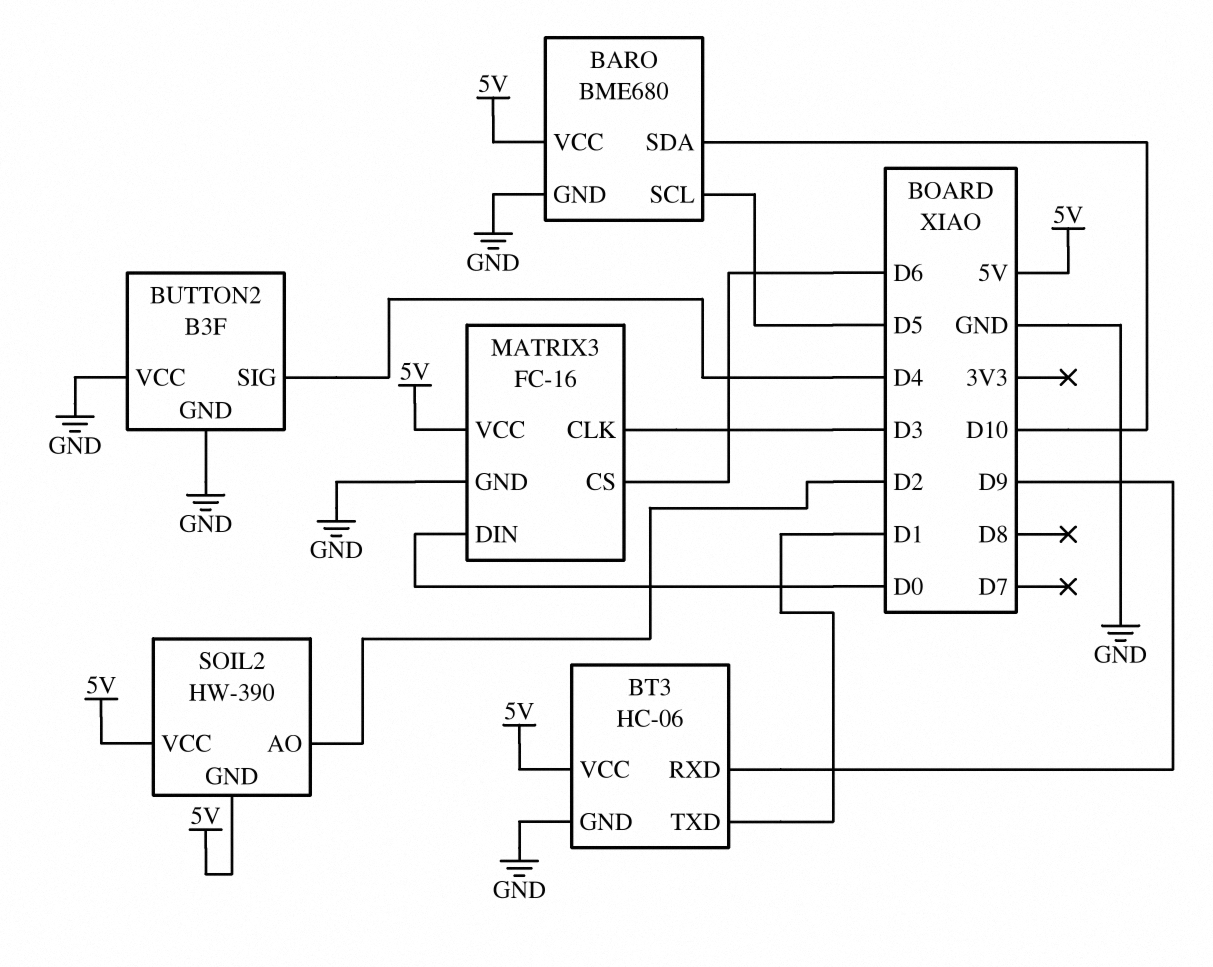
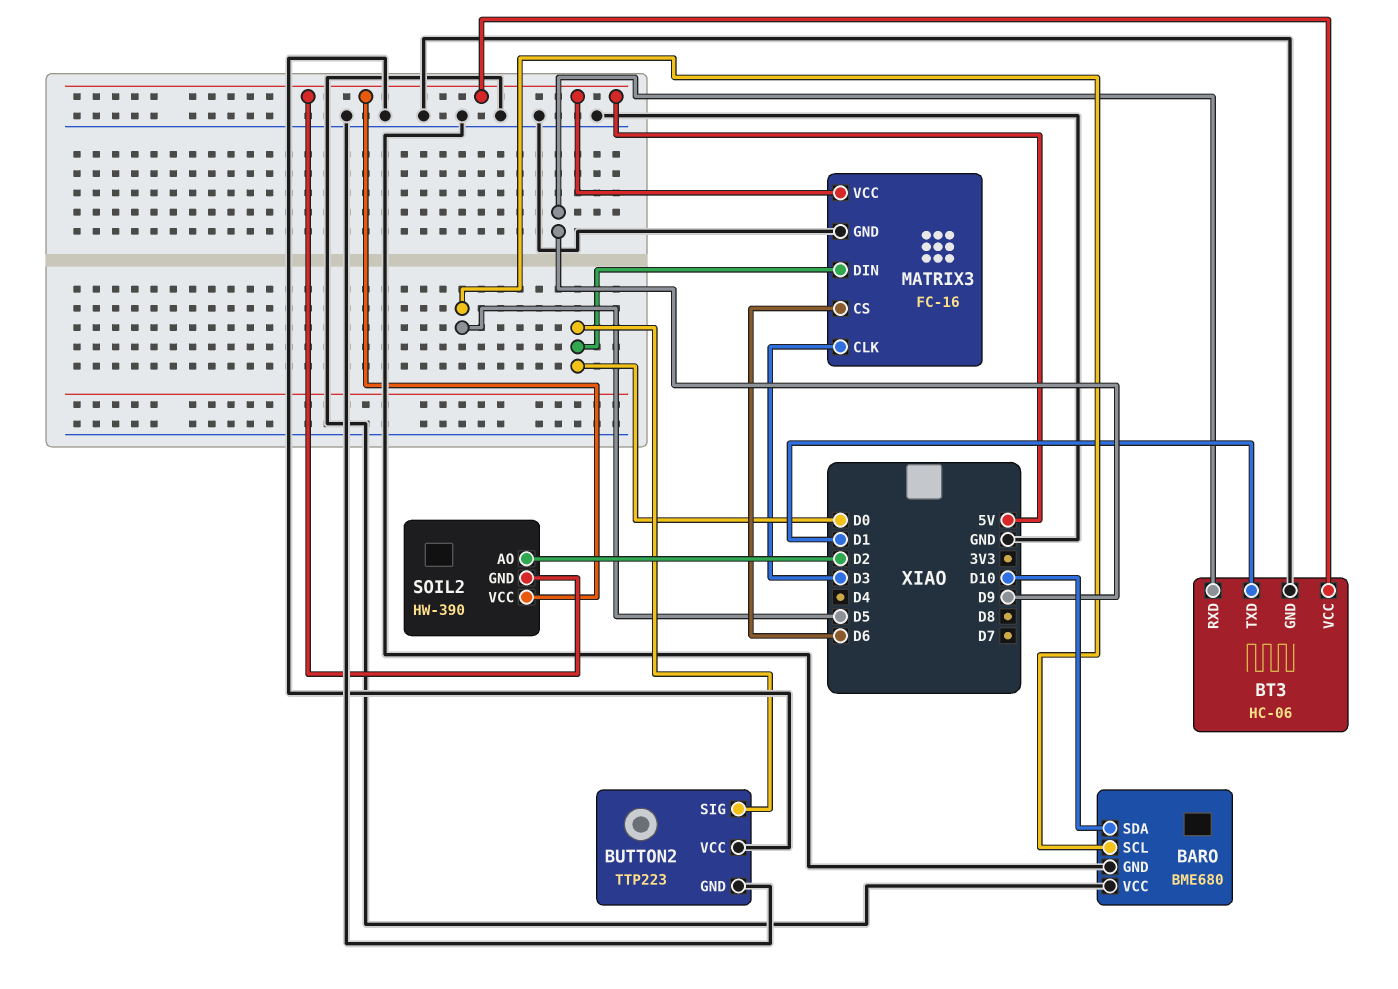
BARO pin VCC: 5V -> GND
BUTTON2: B3F -> TTP223
BUTTON2 pin SIG: D4 -> D0

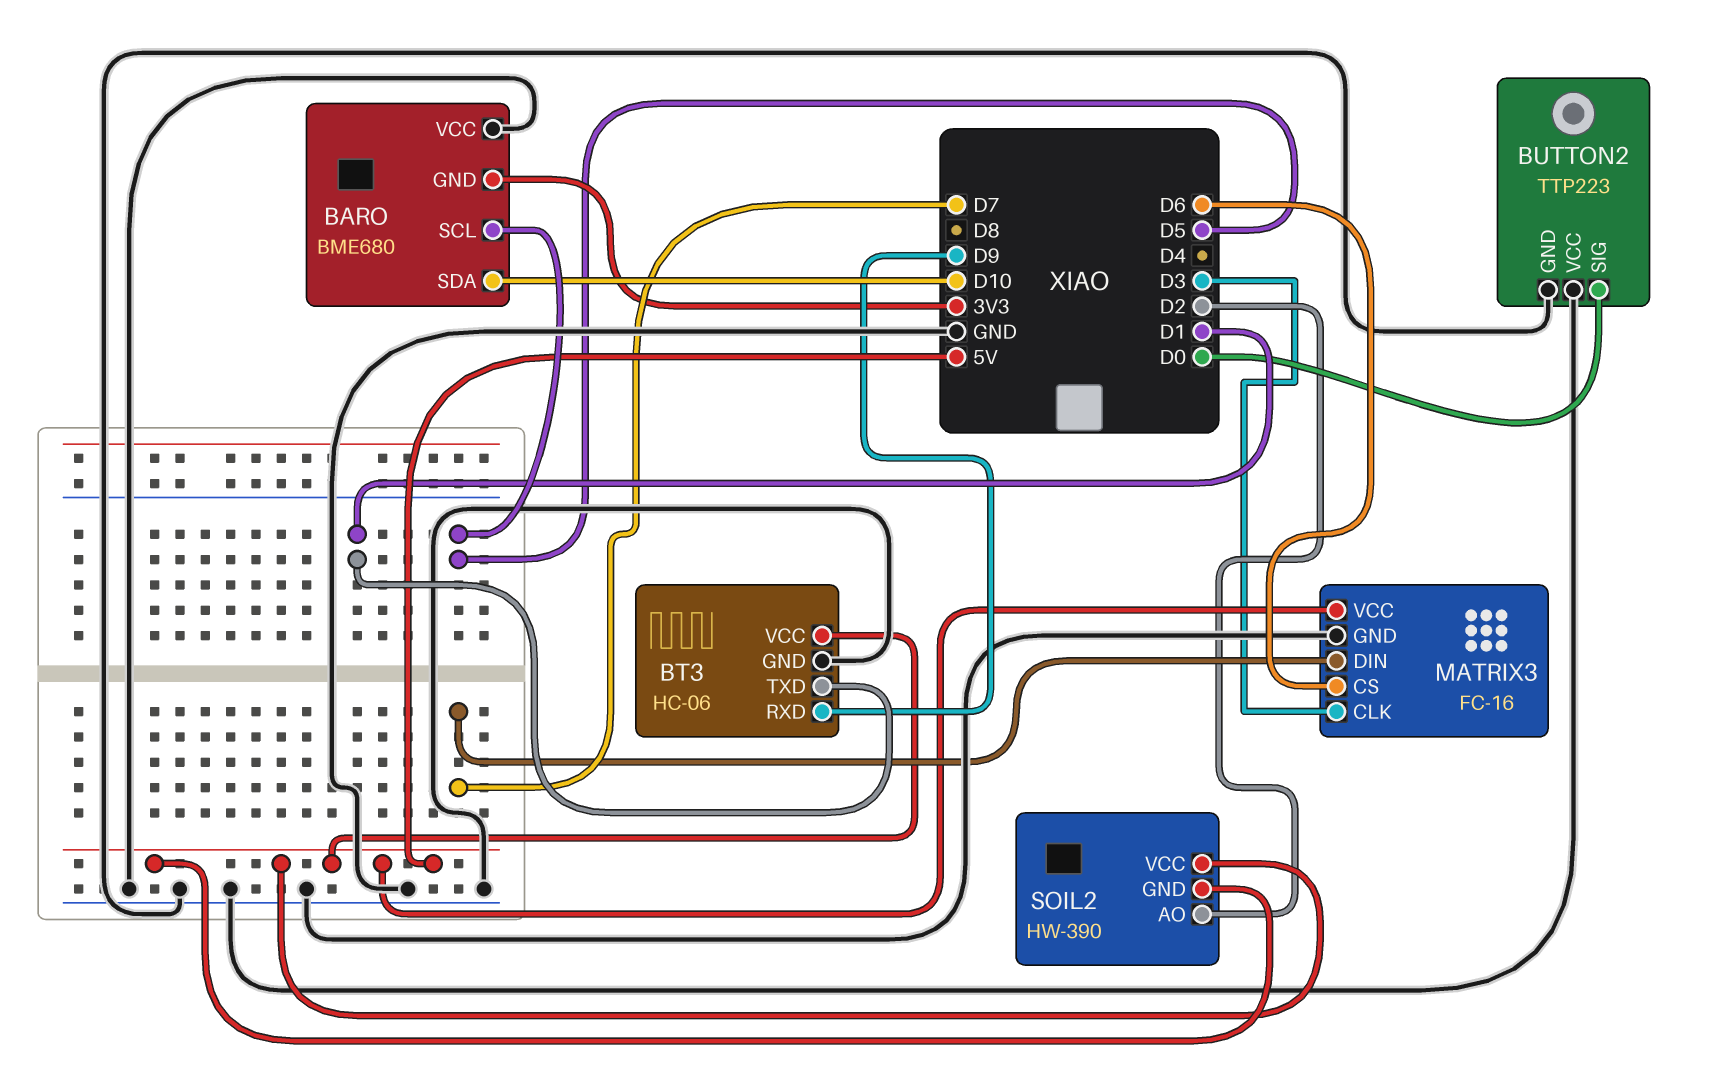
BARO pin GND: GND -> 3V3
MATRIX3 pin DIN: D0 -> D7

